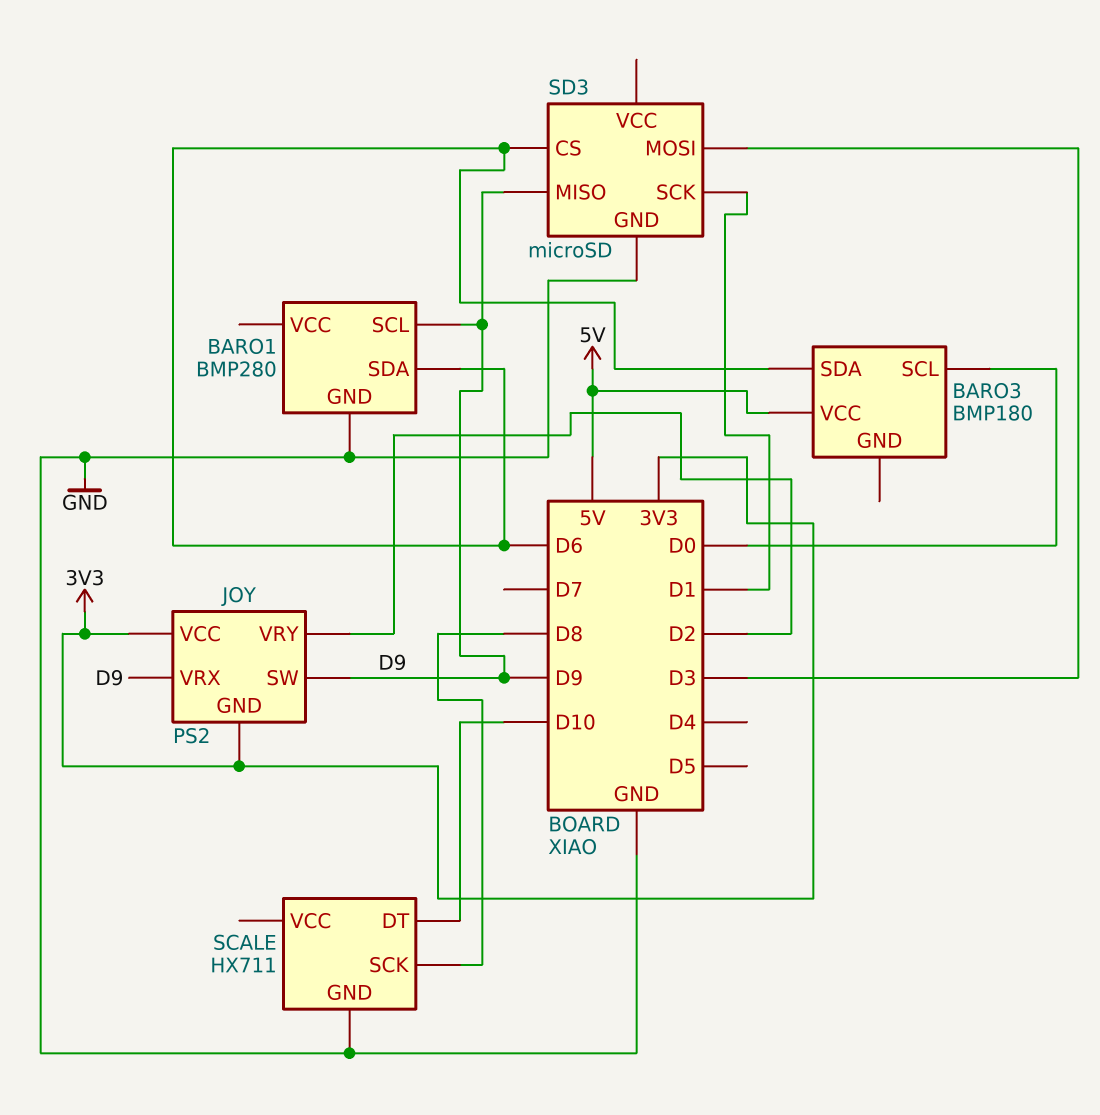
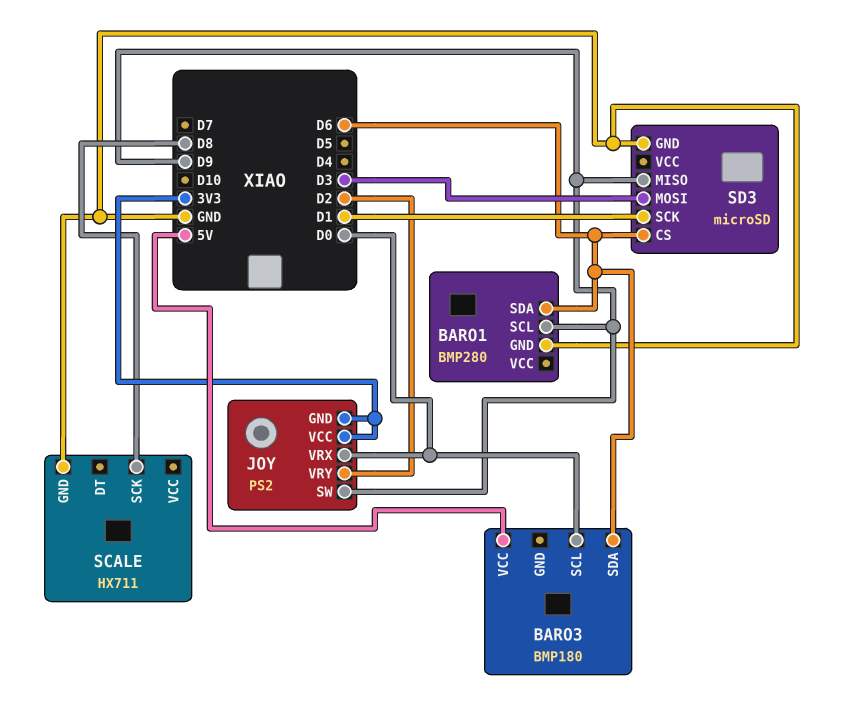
JOY pin VRX: D9 -> D0
SCALE pin DT: D10 -> none

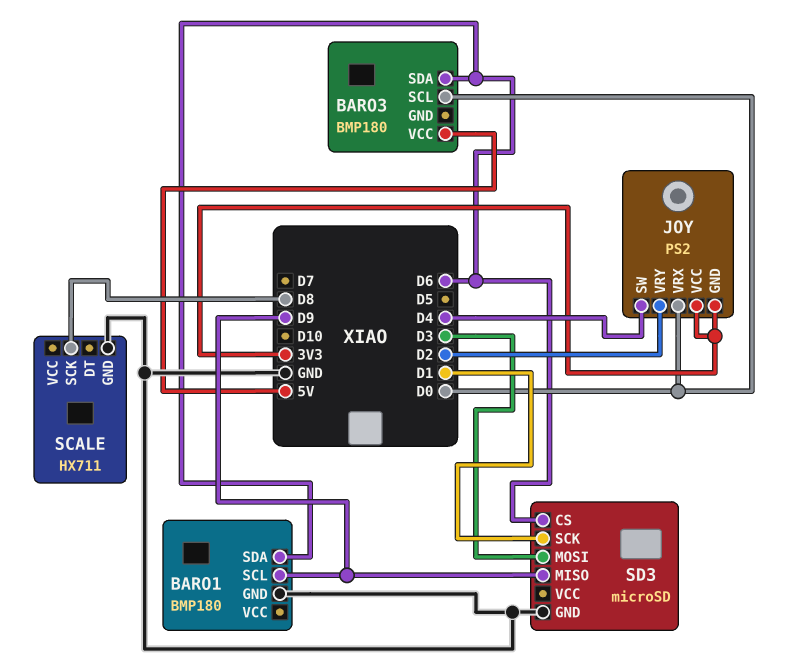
BARO1: BMP280 -> BMP180
JOY pin SW: D9 -> D4

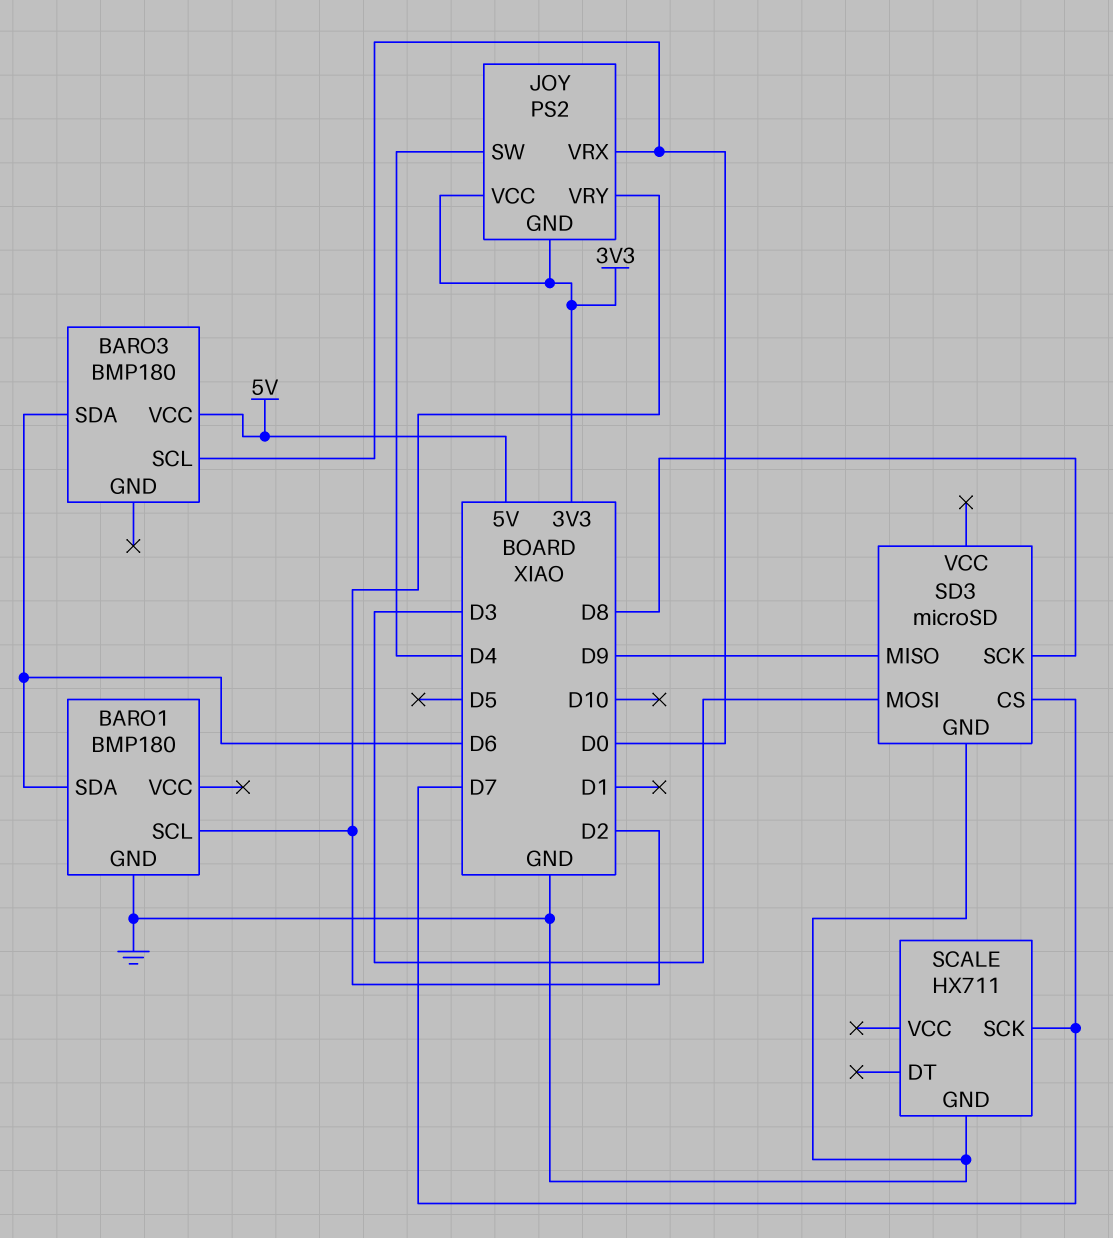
BARO1 pin SCL: D9 -> D2
SCALE pin SCK: D8 -> D7
SD3 pin CS: D6 -> D7
SD3 pin SCK: D1 -> D8

